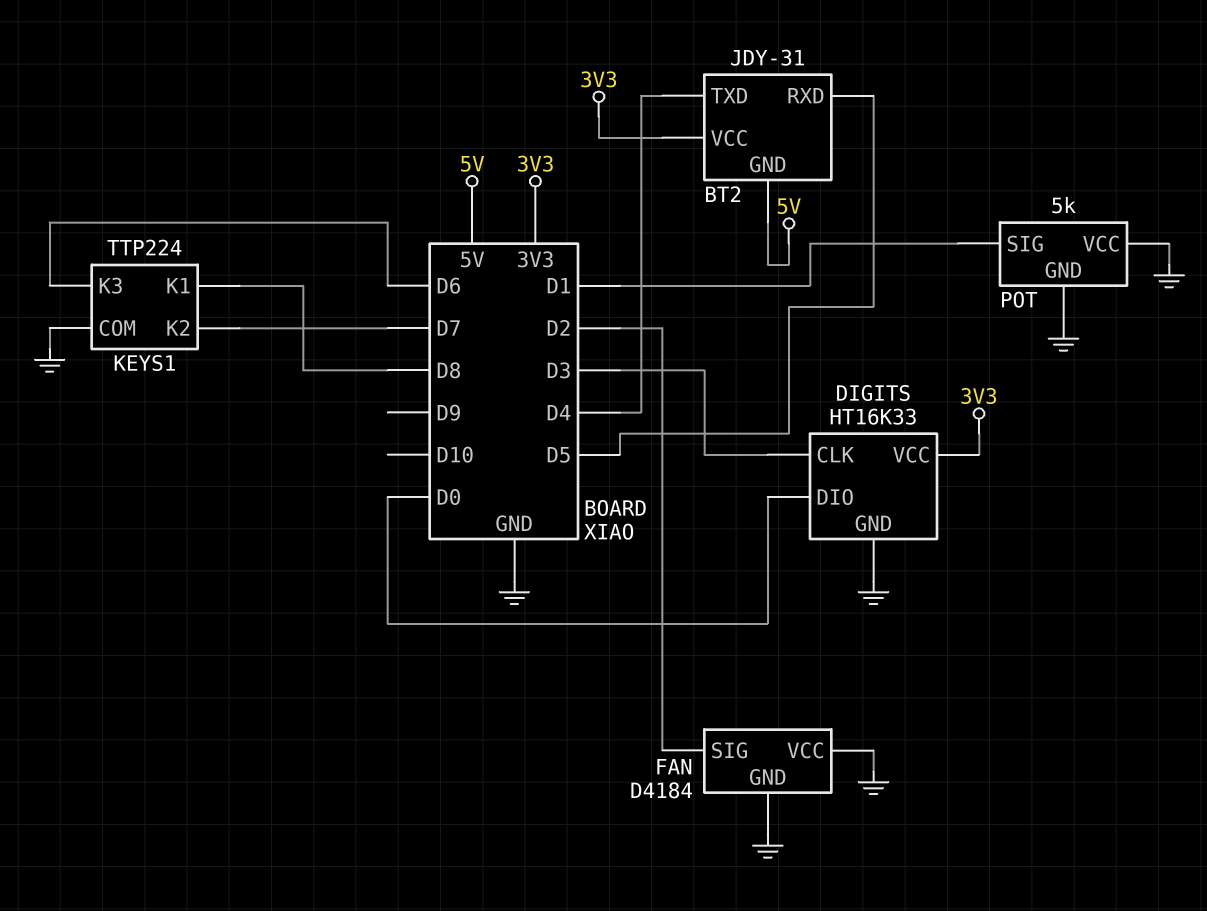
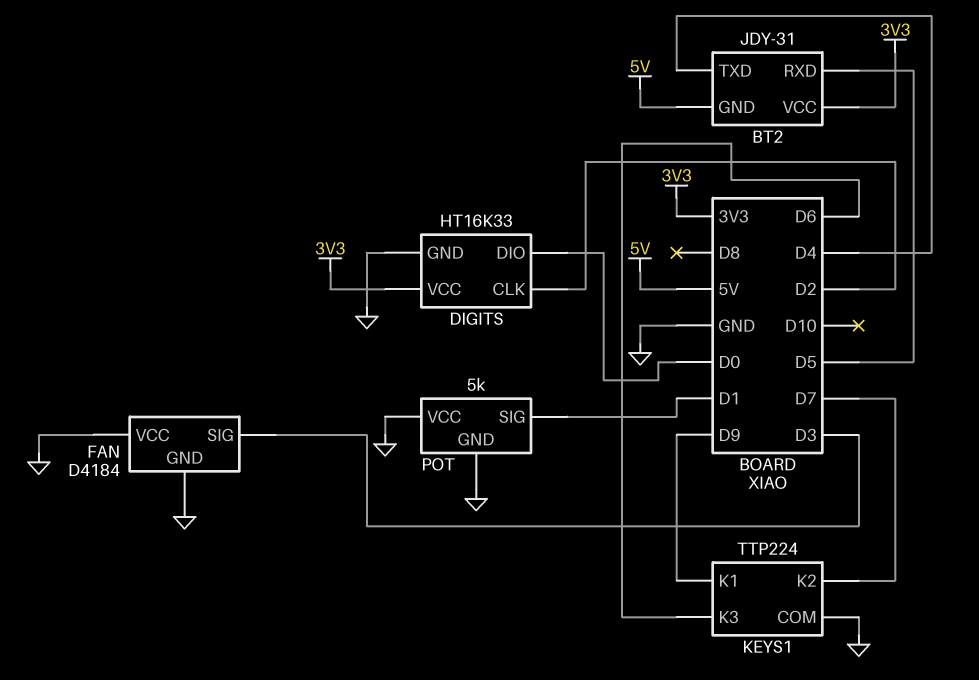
DIGITS pin CLK: D3 -> D2
FAN pin SIG: D2 -> D3
KEYS1 pin K1: D8 -> D9

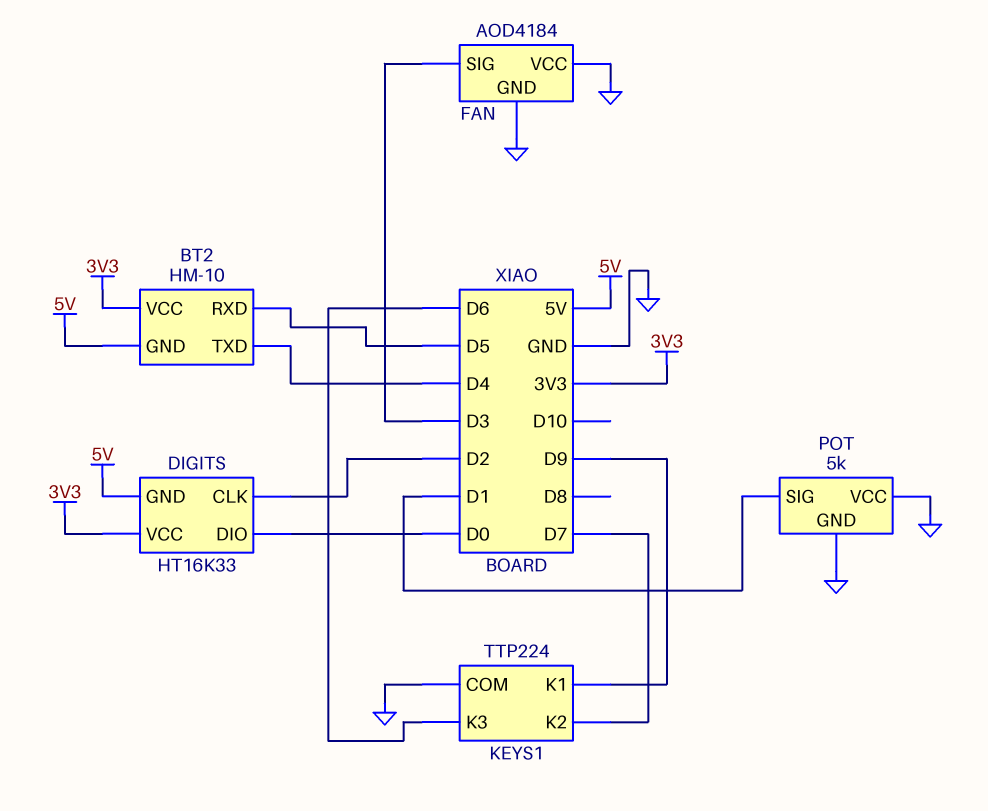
BT2: JDY-31 -> HM-10
DIGITS pin GND: GND -> 5V
FAN: D4184 -> AOD4184

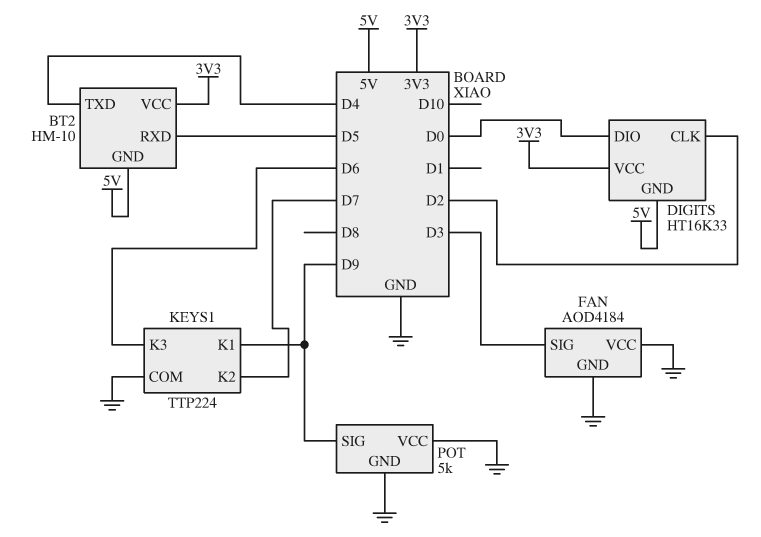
POT pin SIG: D1 -> D9

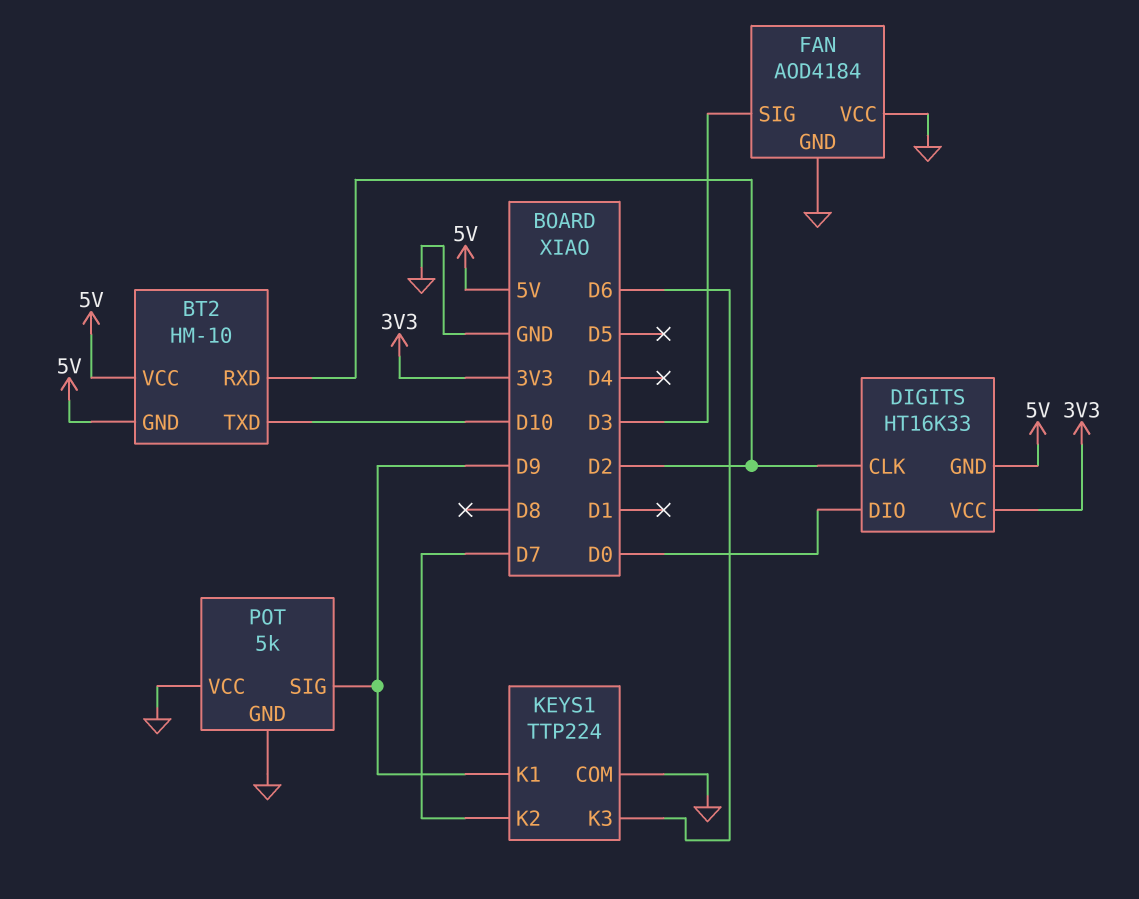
BT2 pin RXD: D5 -> D2
BT2 pin TXD: D4 -> D10
BT2 pin VCC: 3V3 -> 5V

